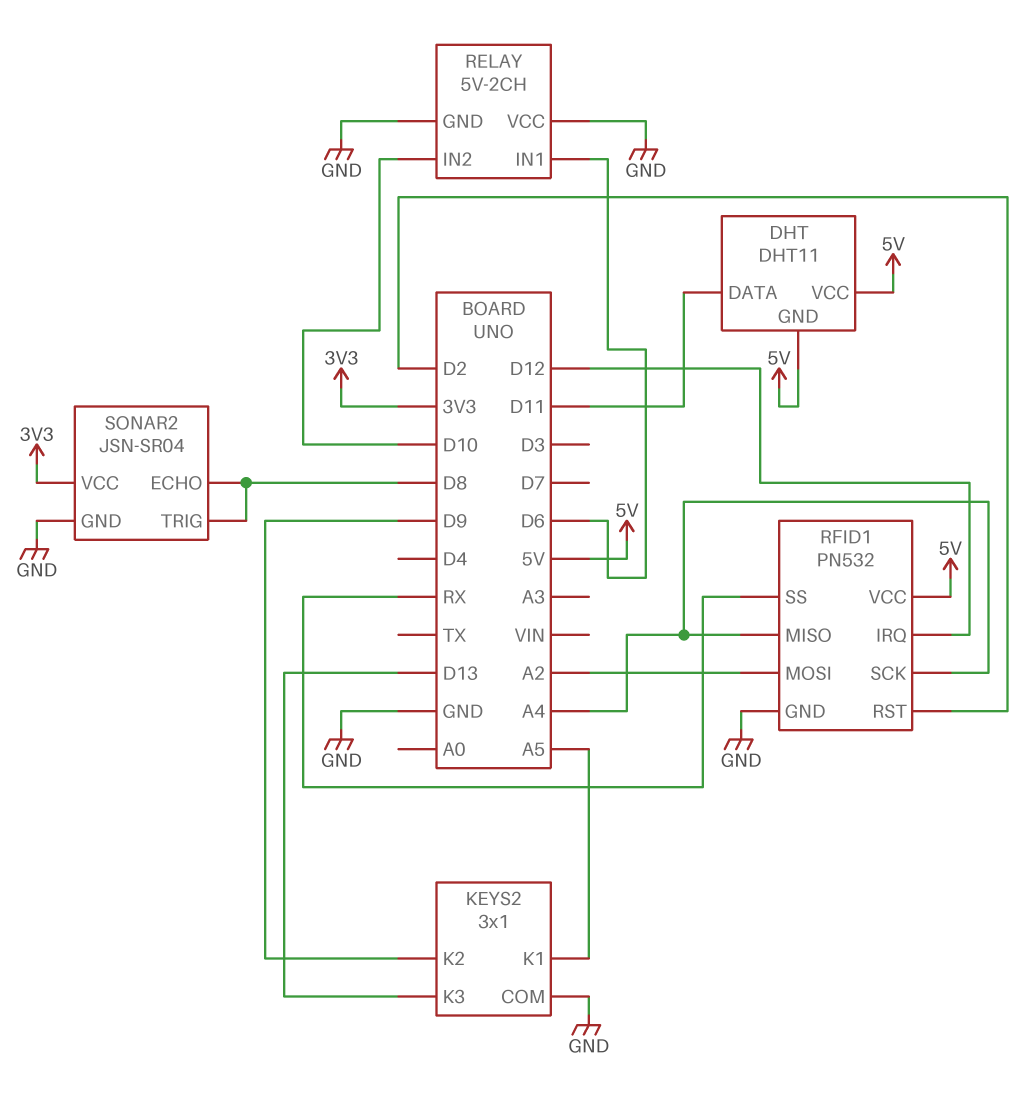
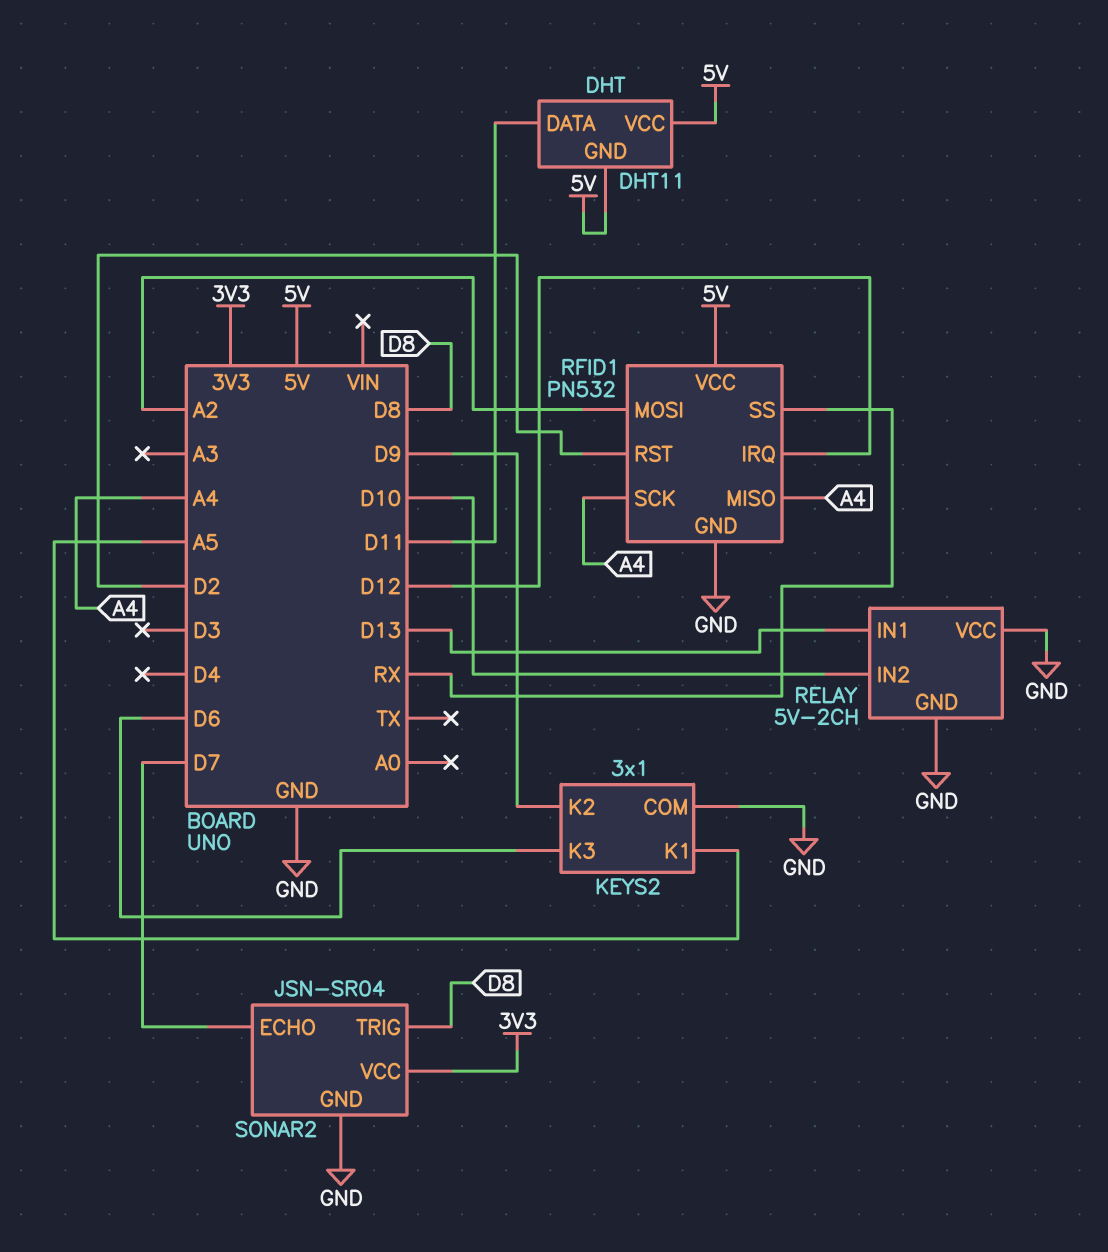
KEYS2 pin K3: D13 -> D6
RELAY pin IN1: D6 -> D13
SONAR2 pin ECHO: D8 -> D7

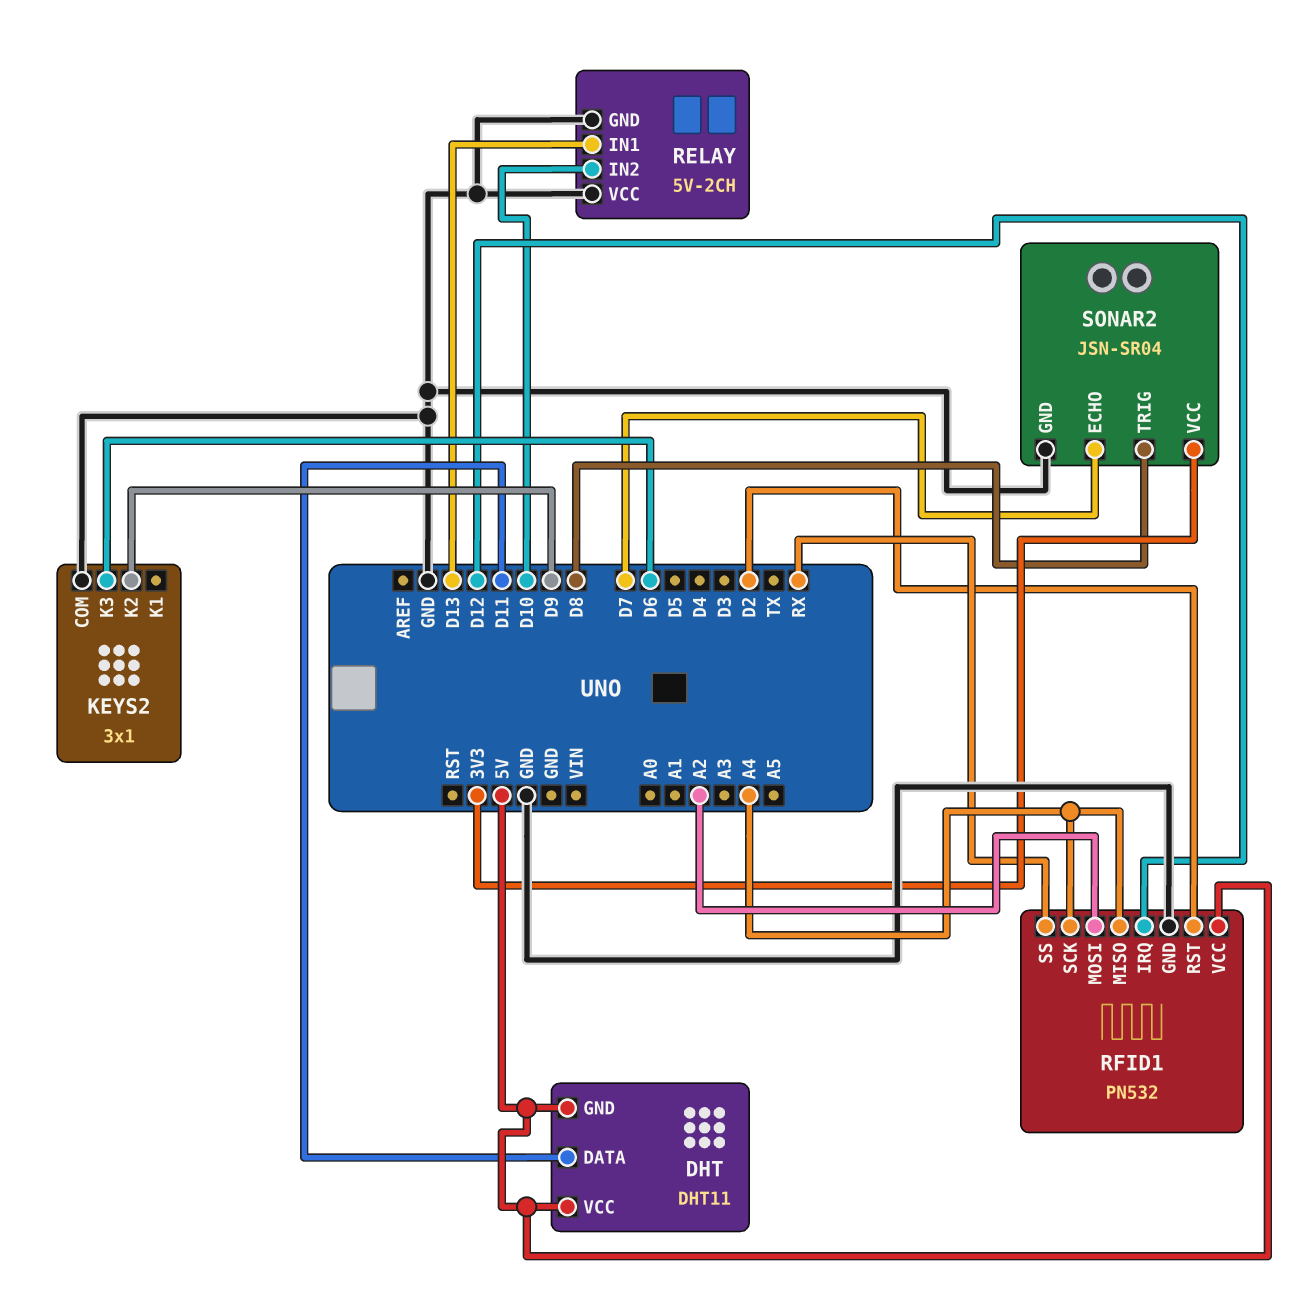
KEYS2 pin K1: A5 -> none

